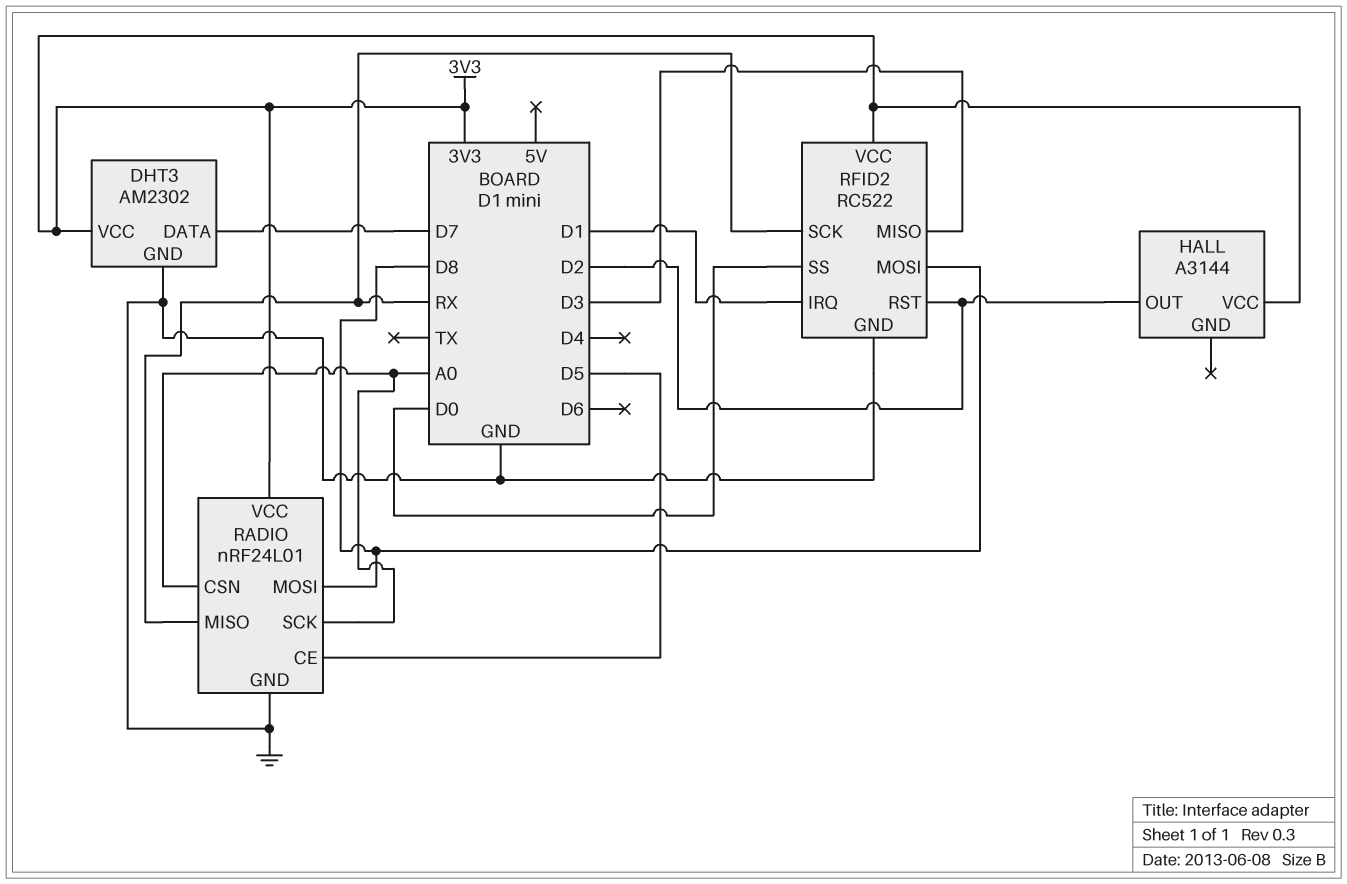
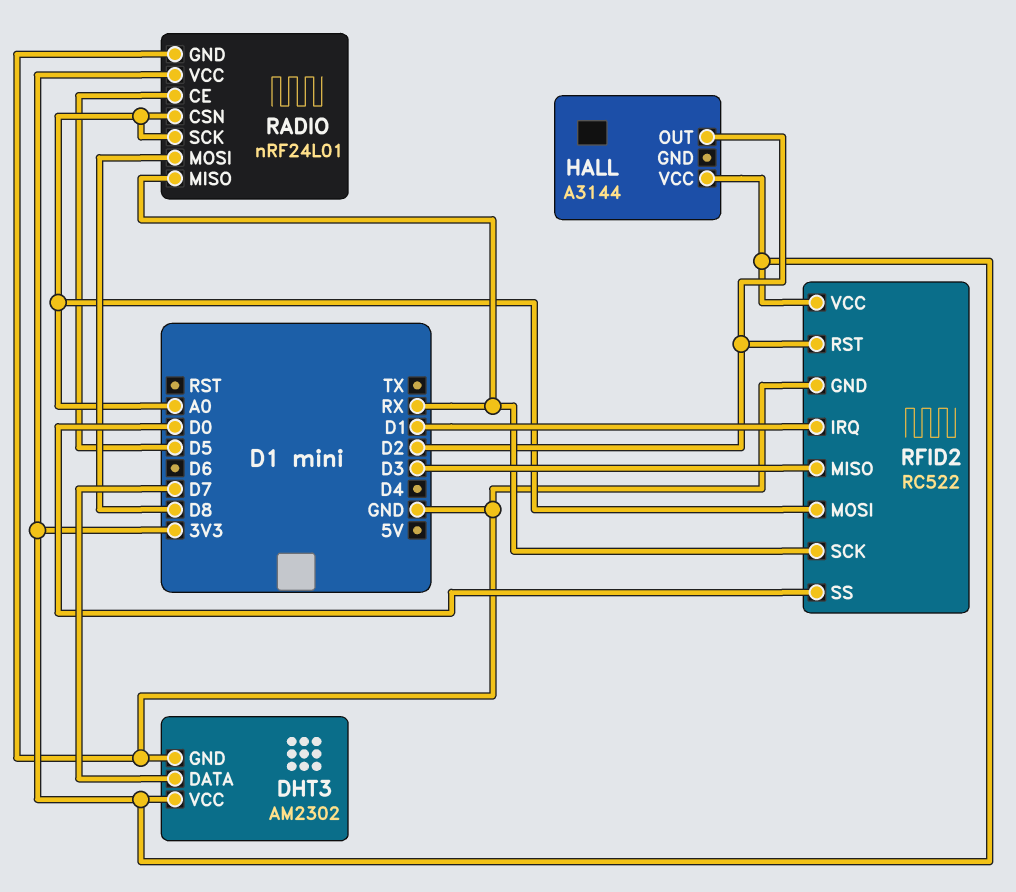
RFID2 pin MOSI: D8 -> A0

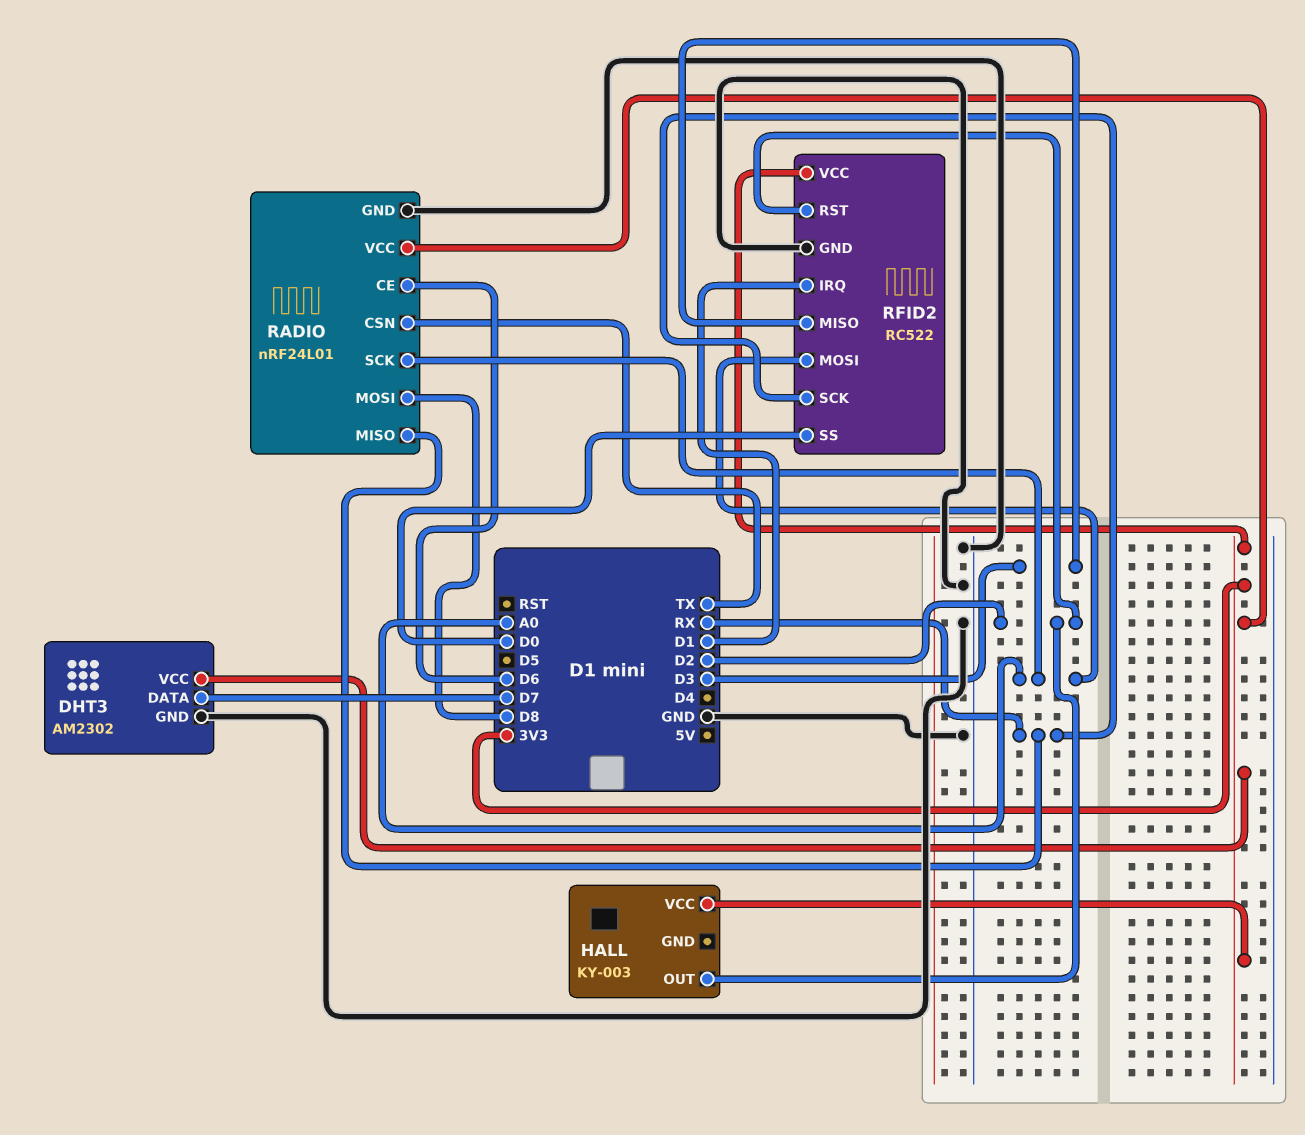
HALL: A3144 -> KY-003
RADIO pin CE: D5 -> D6
RADIO pin CSN: A0 -> TX

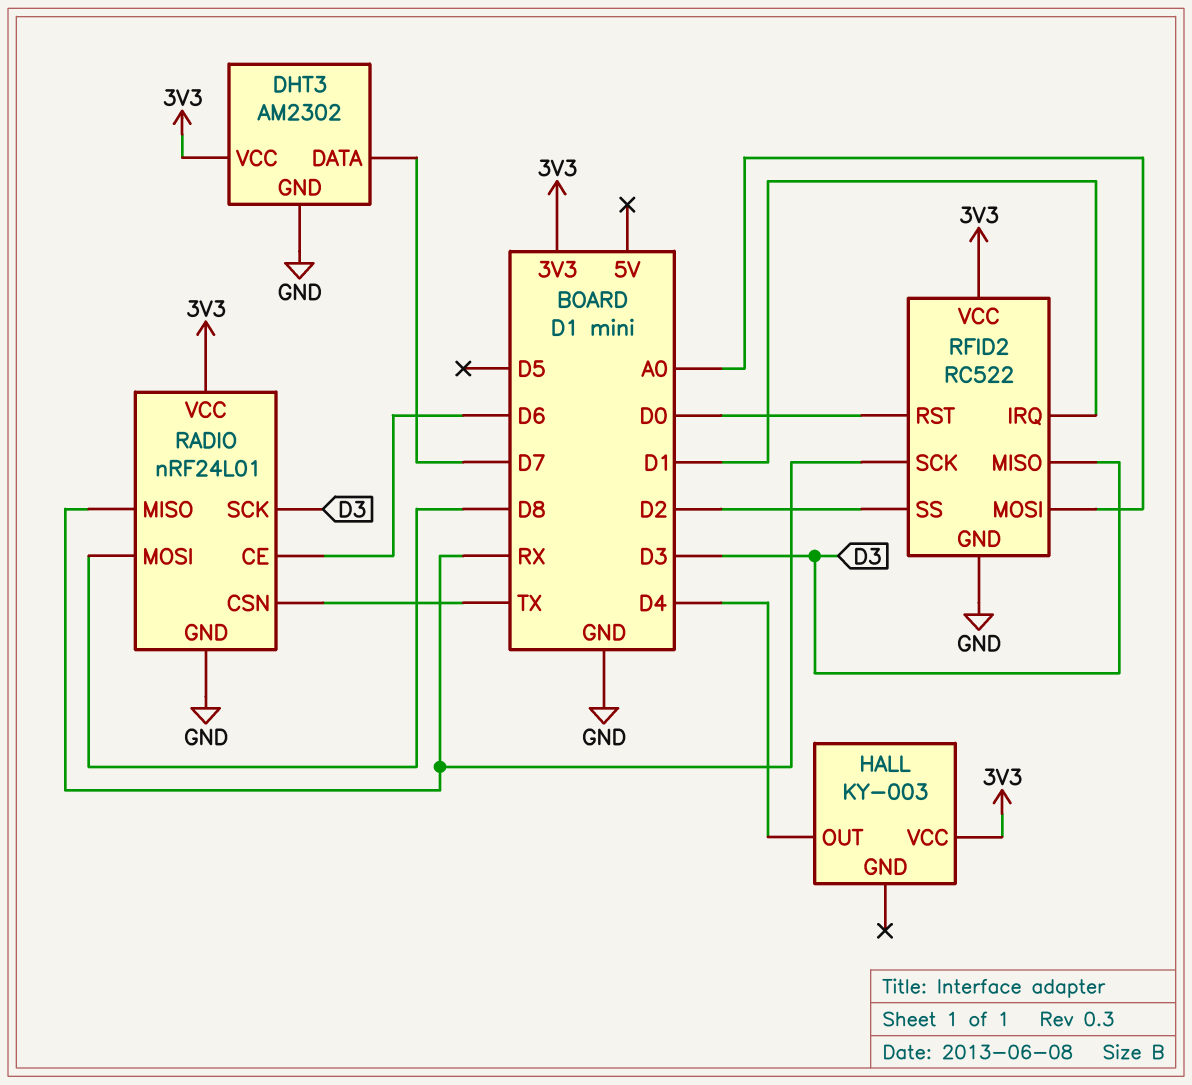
HALL pin OUT: D2 -> D4
RADIO pin SCK: A0 -> D3
RFID2 pin RST: D2 -> D0
RFID2 pin SS: D0 -> D2

